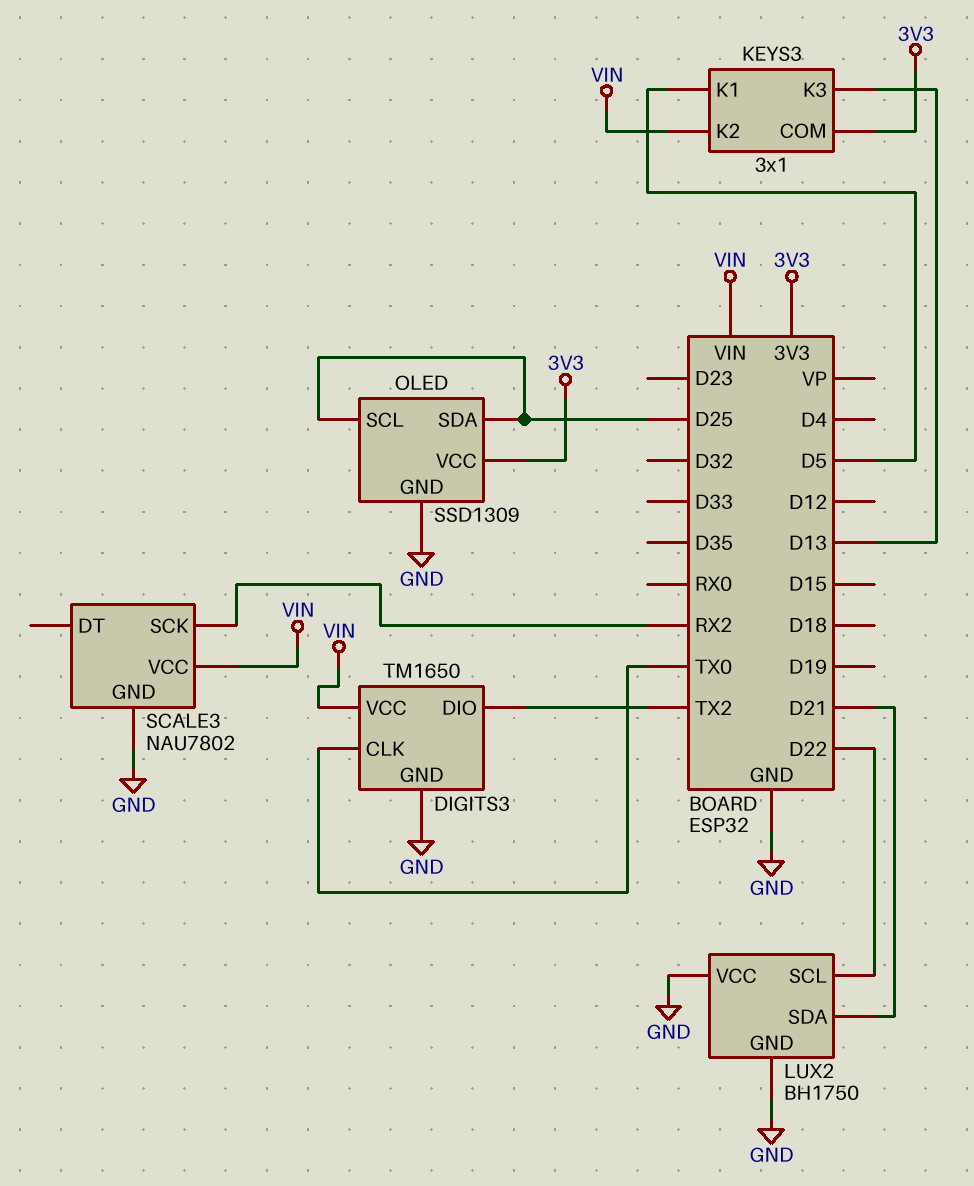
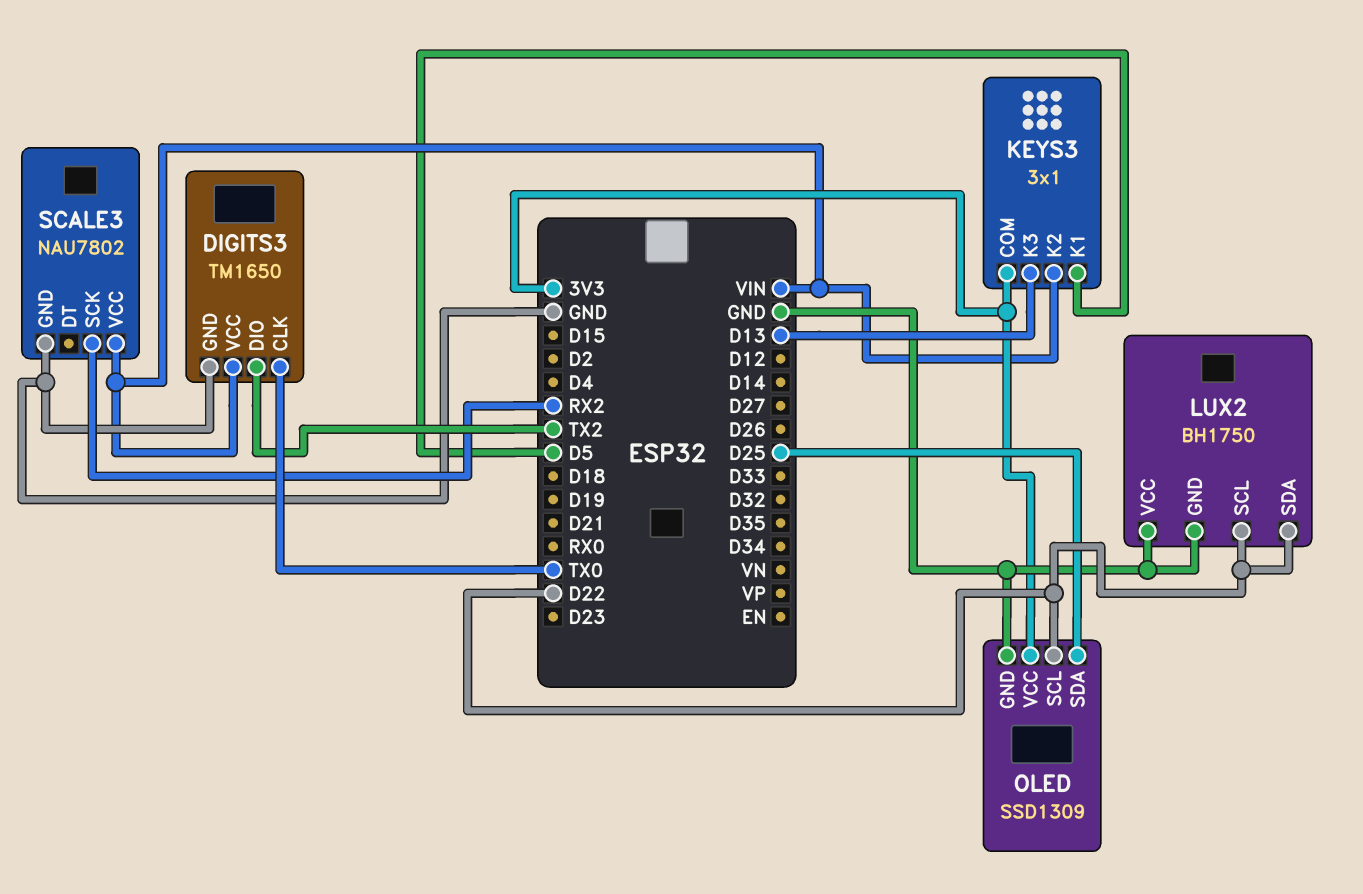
LUX2 pin SDA: D21 -> D22
OLED pin SCL: D25 -> D22

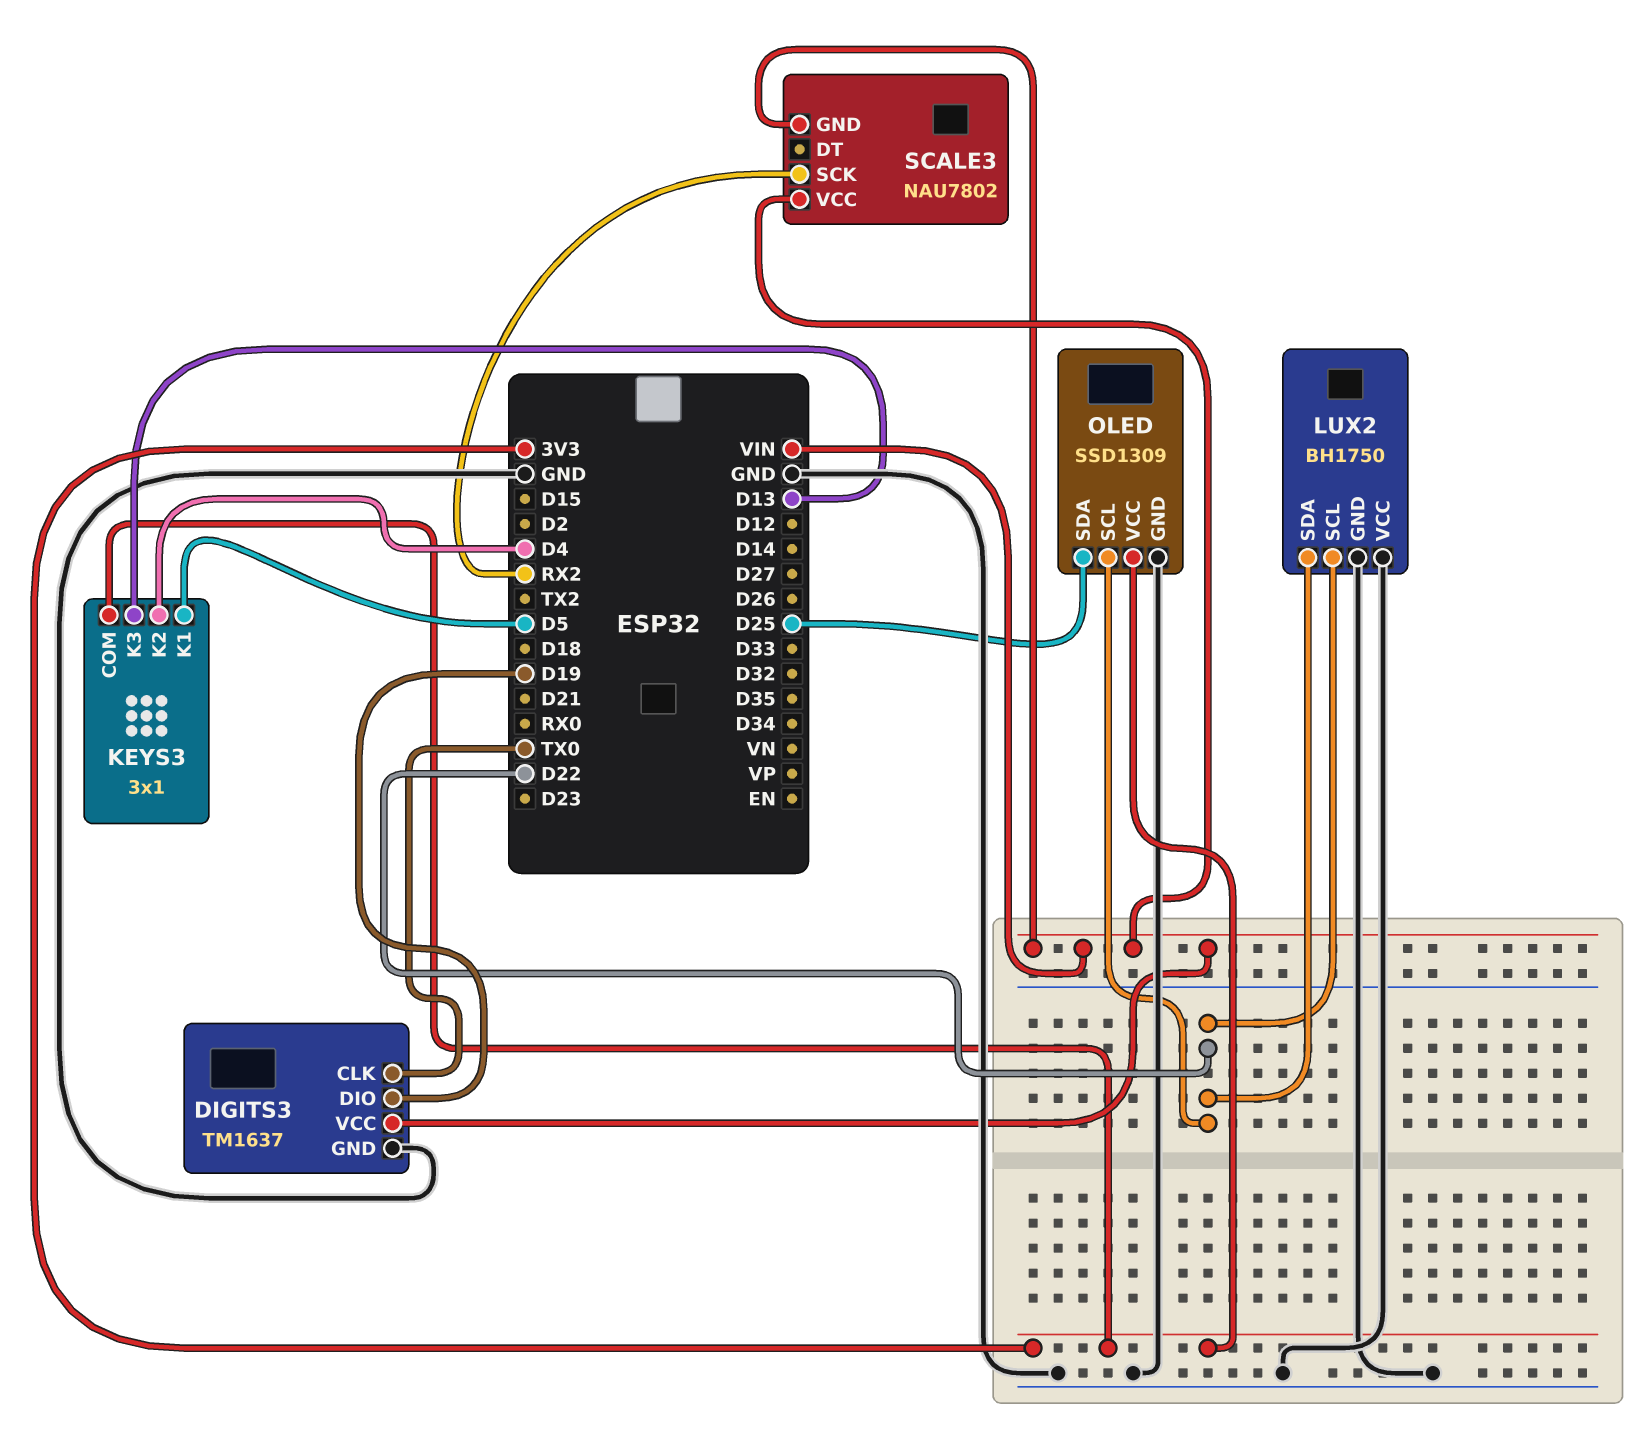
DIGITS3: TM1650 -> TM1637
DIGITS3 pin DIO: TX2 -> D19
KEYS3 pin K2: VIN -> D4
SCALE3 pin GND: GND -> VIN

